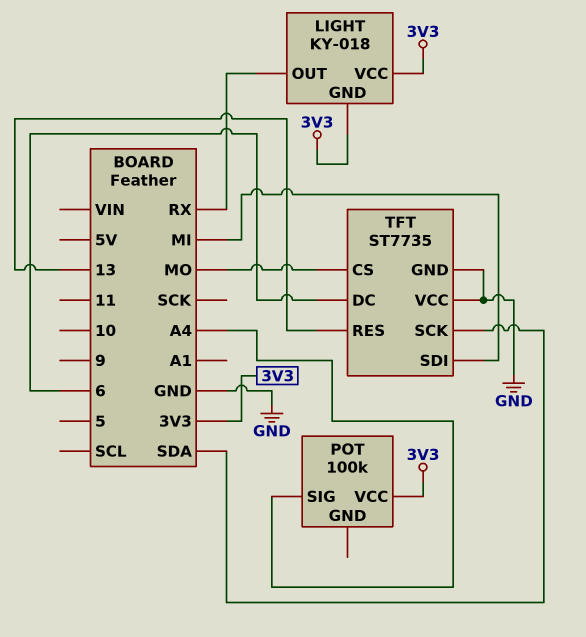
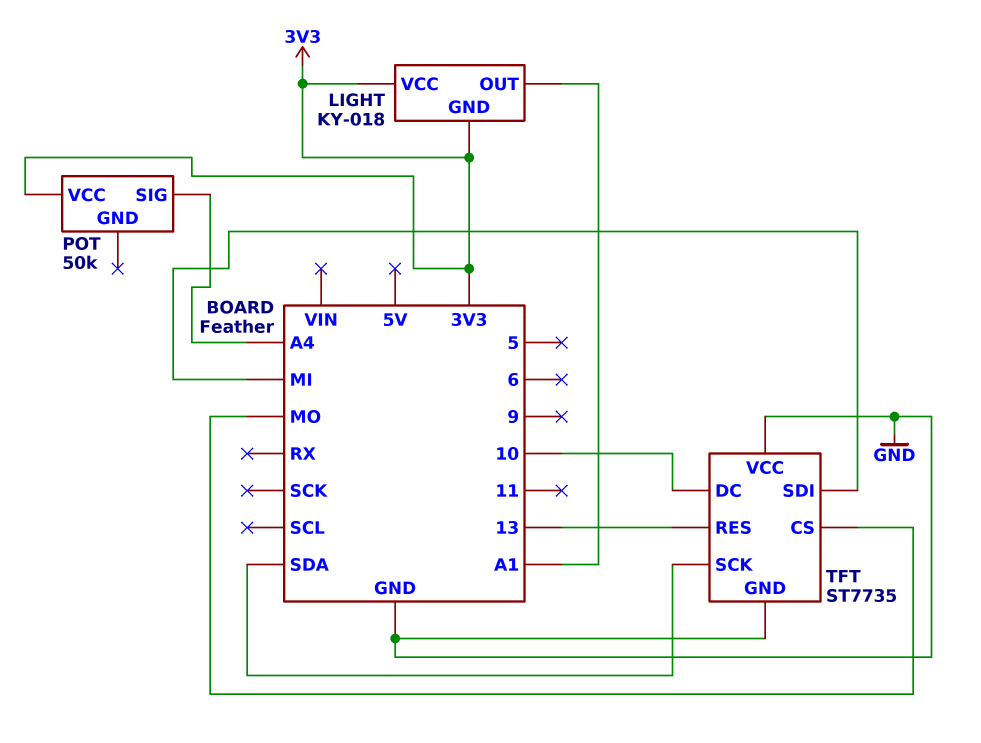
LIGHT pin OUT: RX -> A1
POT: 100k -> 50k
TFT pin DC: 6 -> 10

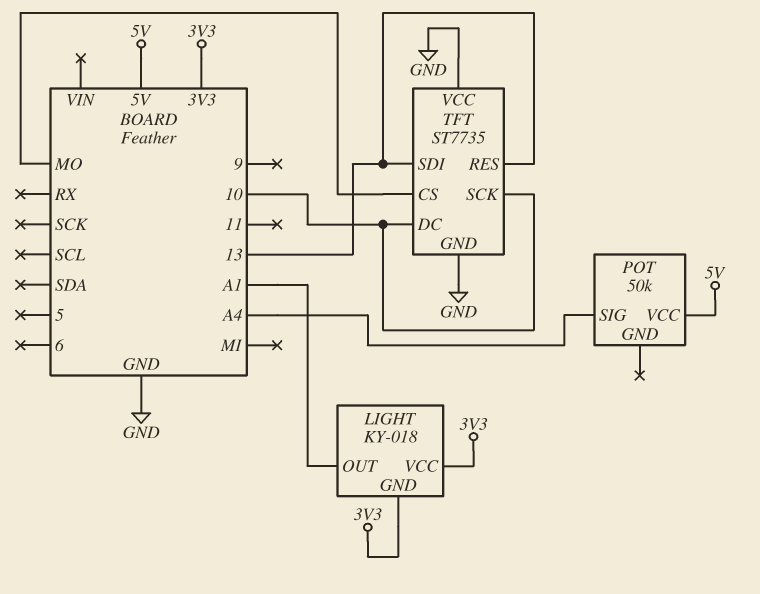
POT pin VCC: 3V3 -> 5V
TFT pin SCK: SDA -> 10
TFT pin SDI: MI -> 13

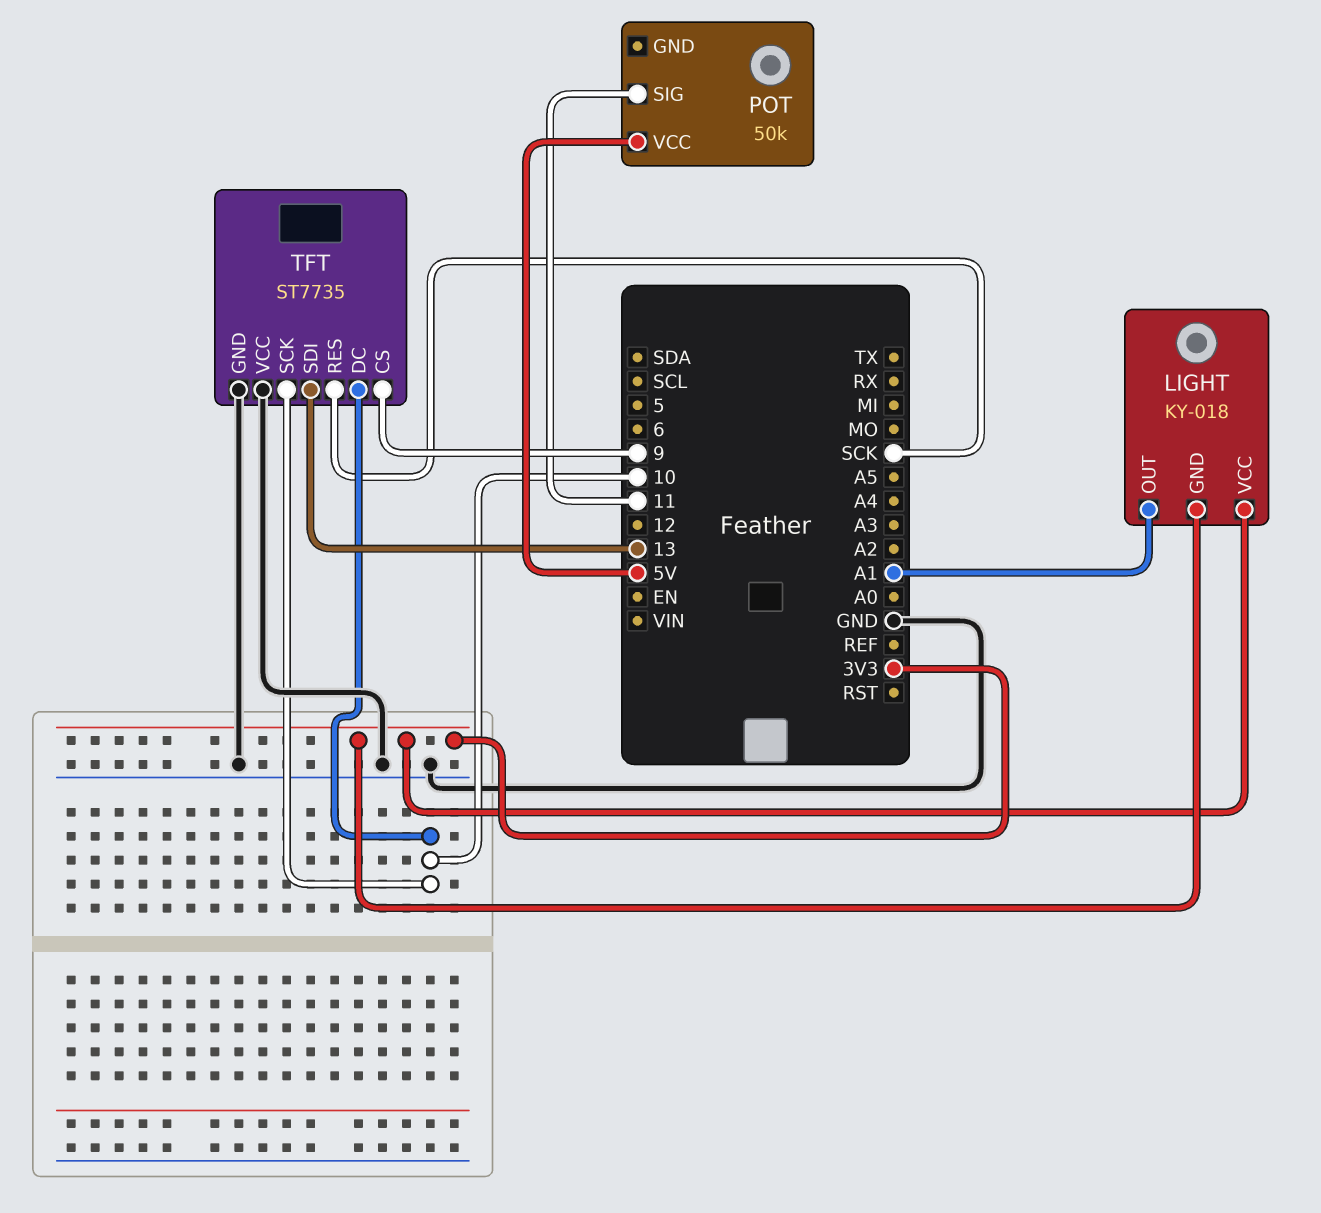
POT pin SIG: A4 -> 11
TFT pin CS: MO -> 9
TFT pin RES: 13 -> SCK

